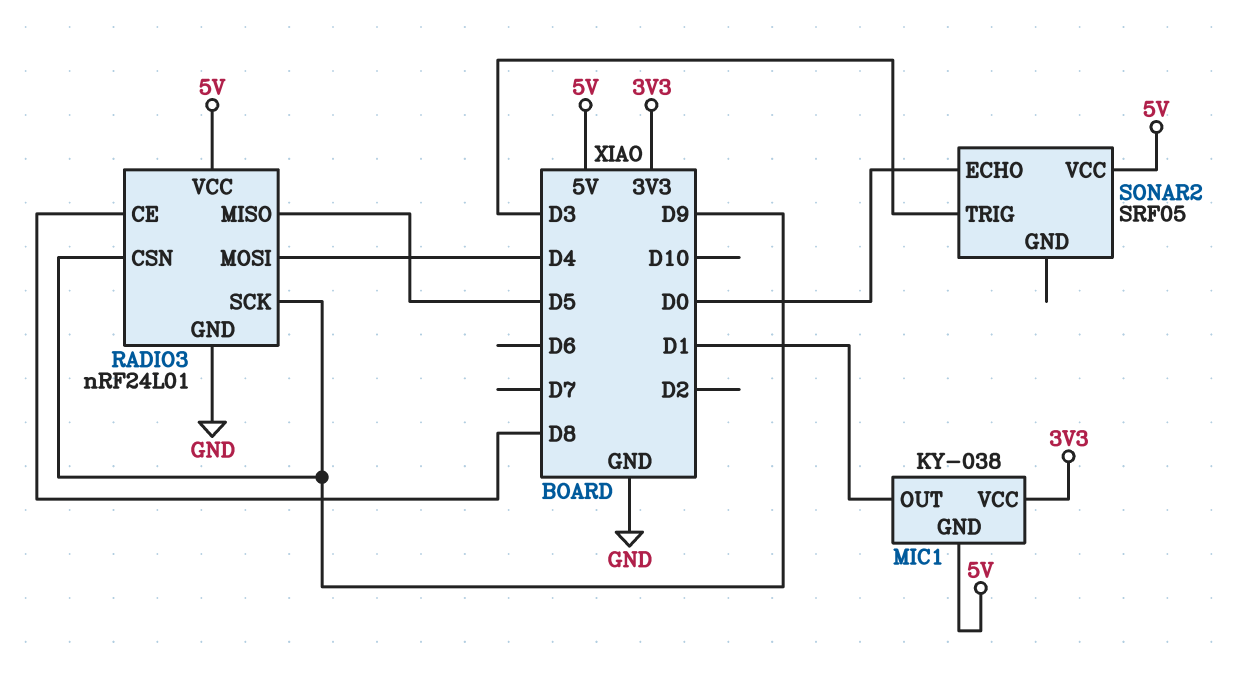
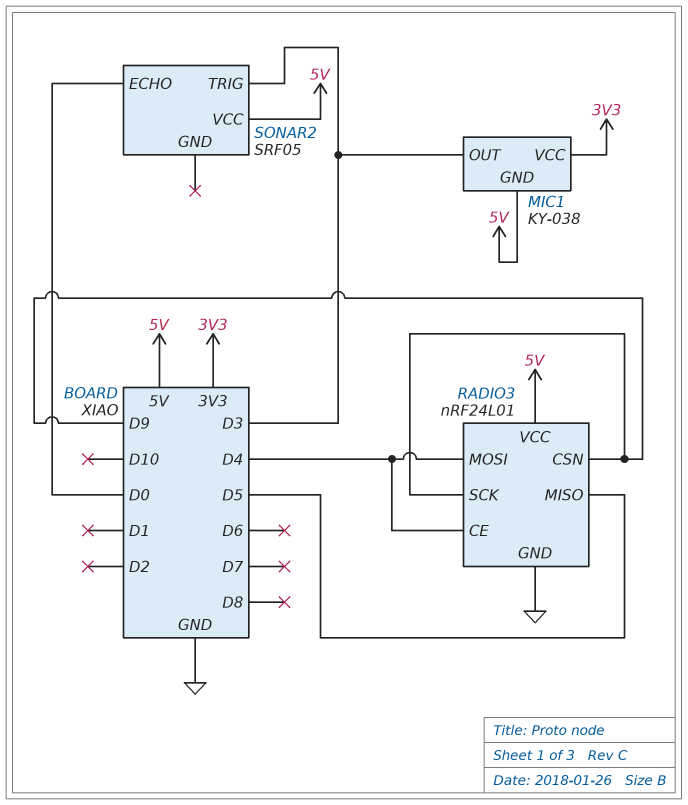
MIC1 pin OUT: D1 -> D3
RADIO3 pin CE: D8 -> D4

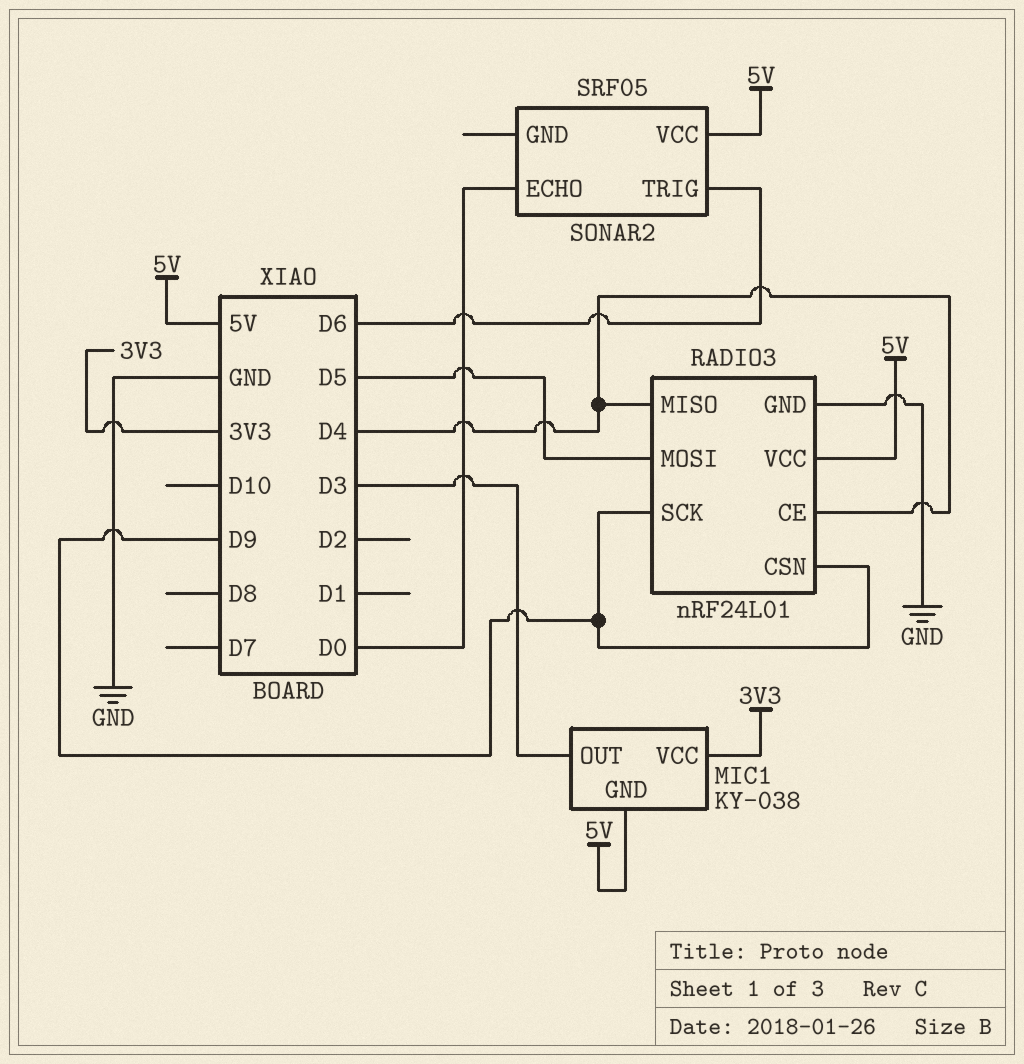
RADIO3 pin MISO: D5 -> D4
RADIO3 pin MOSI: D4 -> D5
SONAR2 pin TRIG: D3 -> D6

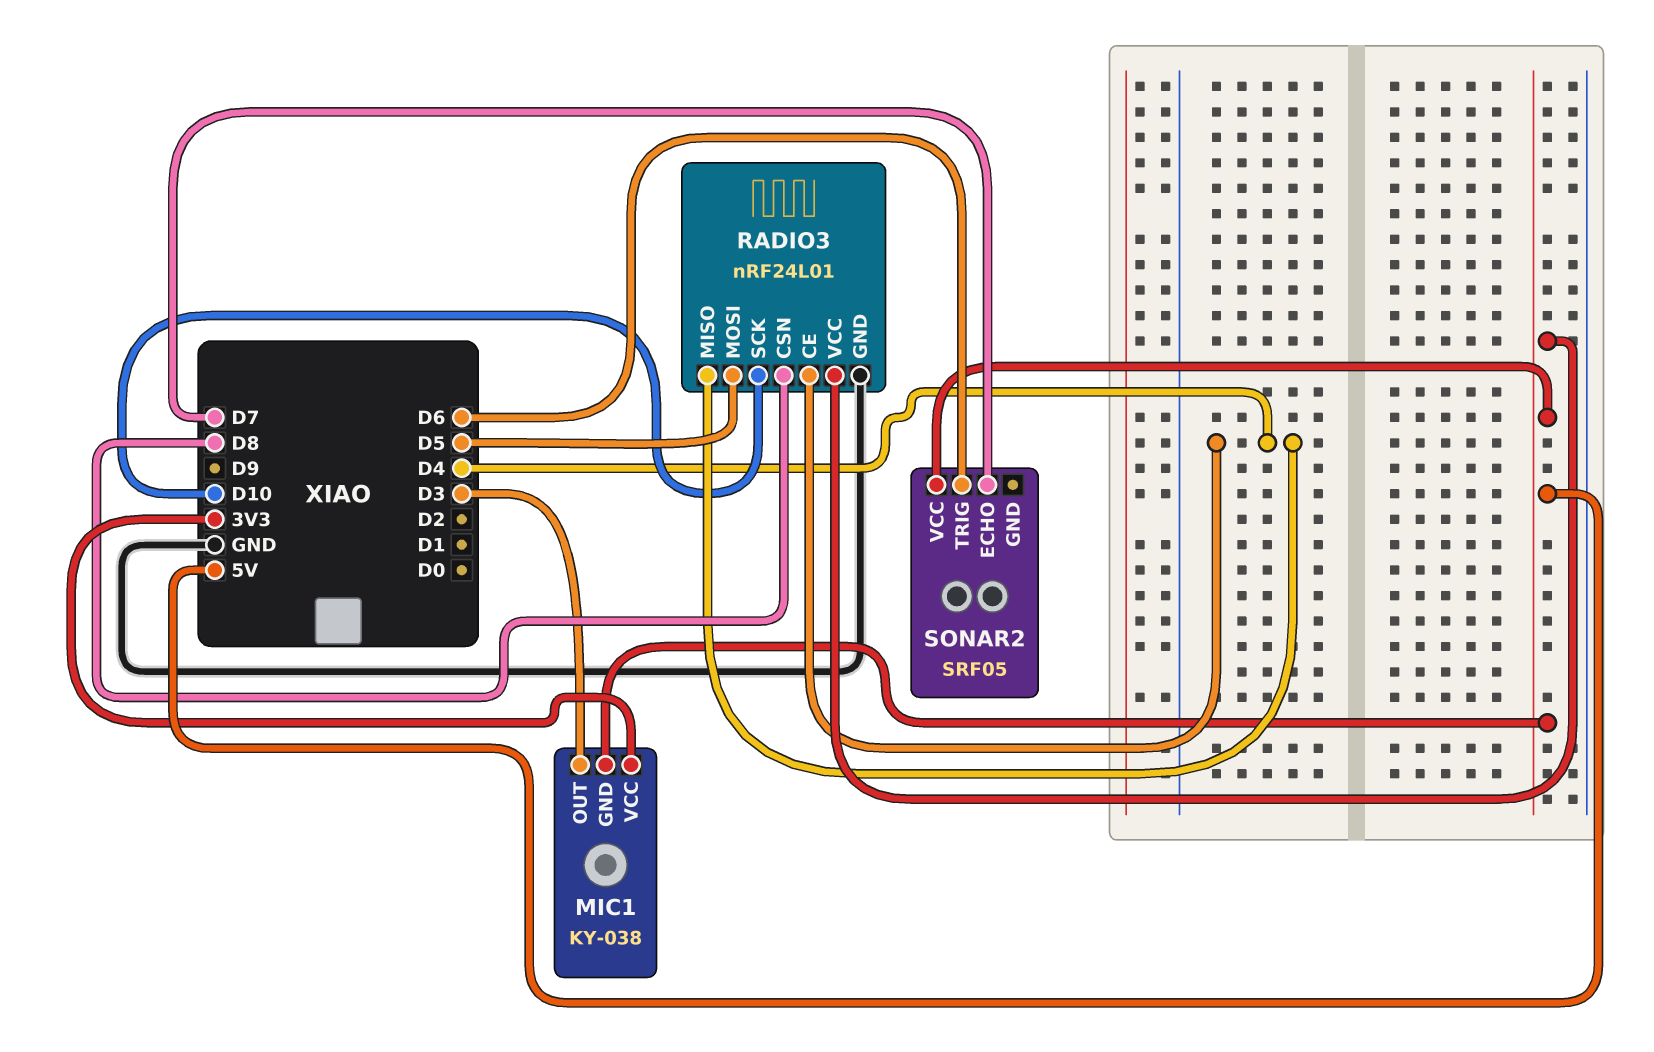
RADIO3 pin CSN: D9 -> D8
RADIO3 pin SCK: D9 -> D10
SONAR2 pin ECHO: D0 -> D7

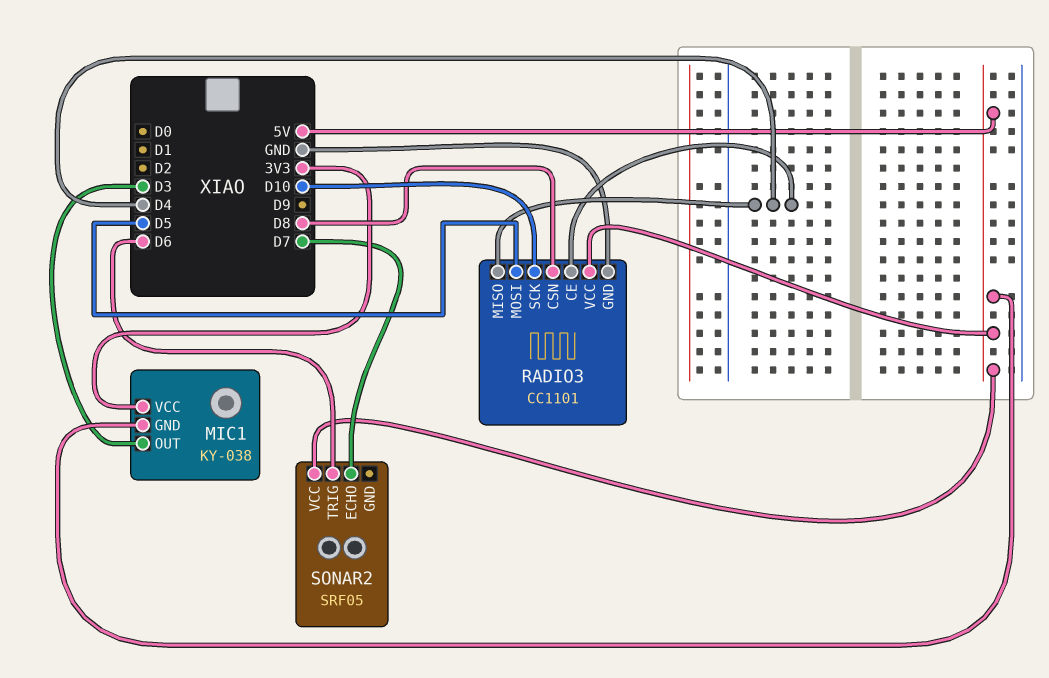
RADIO3: nRF24L01 -> CC1101

